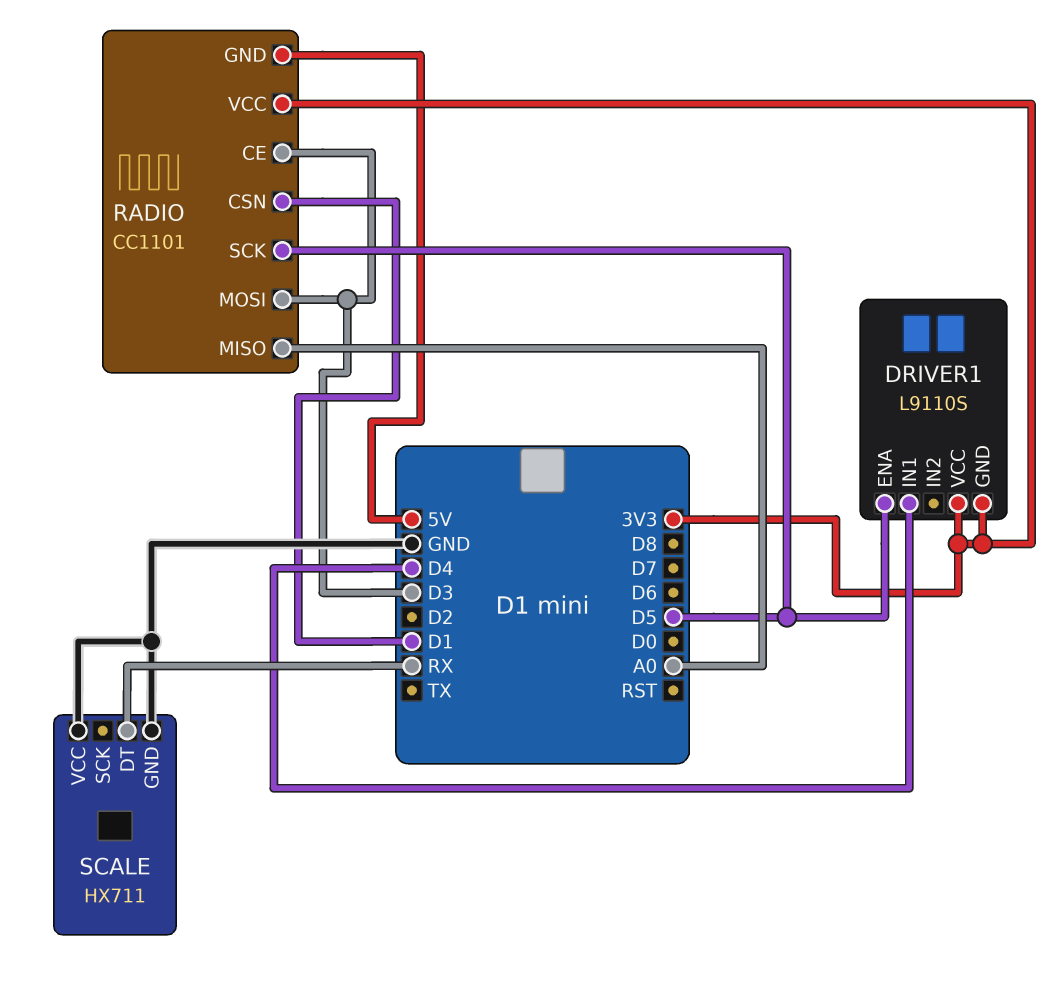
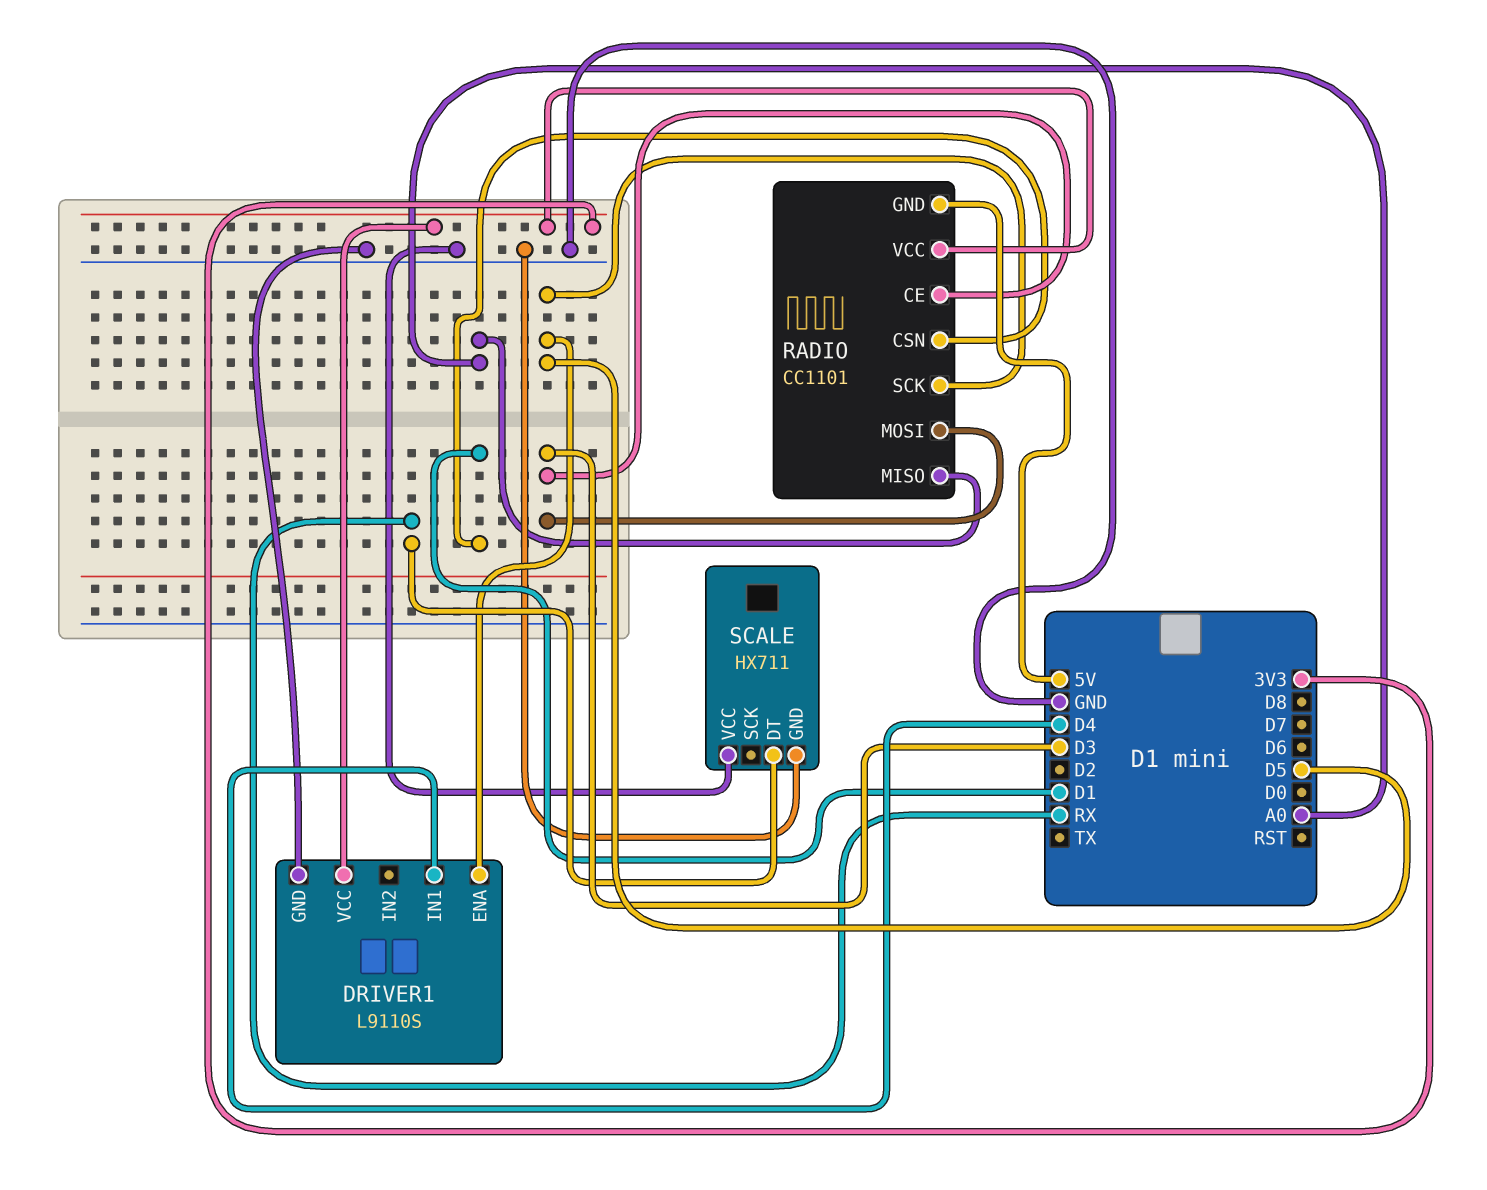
DRIVER1 pin GND: 3V3 -> GND

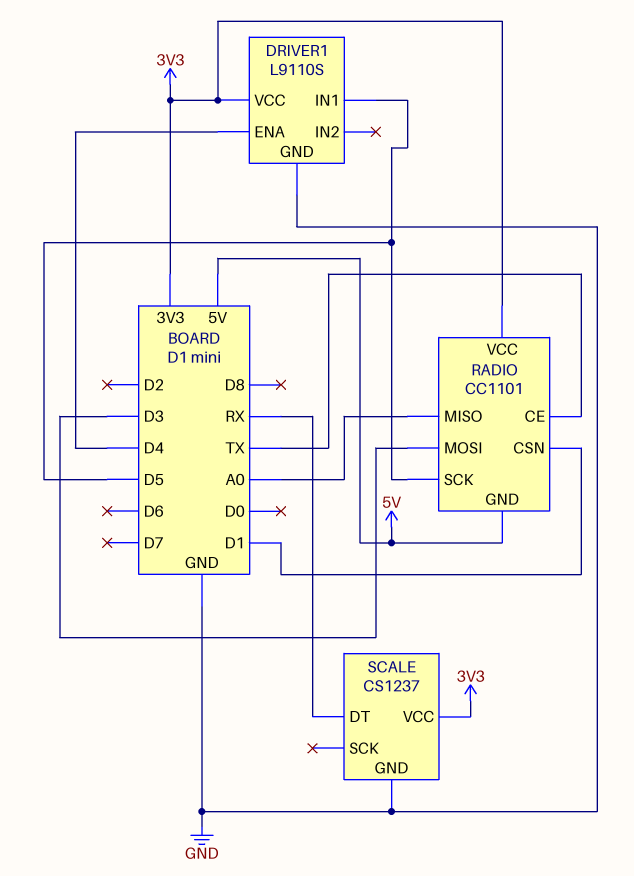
DRIVER1 pin ENA: D5 -> D4
DRIVER1 pin IN1: D4 -> D5
RADIO pin CE: D3 -> TX
SCALE: HX711 -> CS1237
SCALE pin VCC: GND -> 3V3

